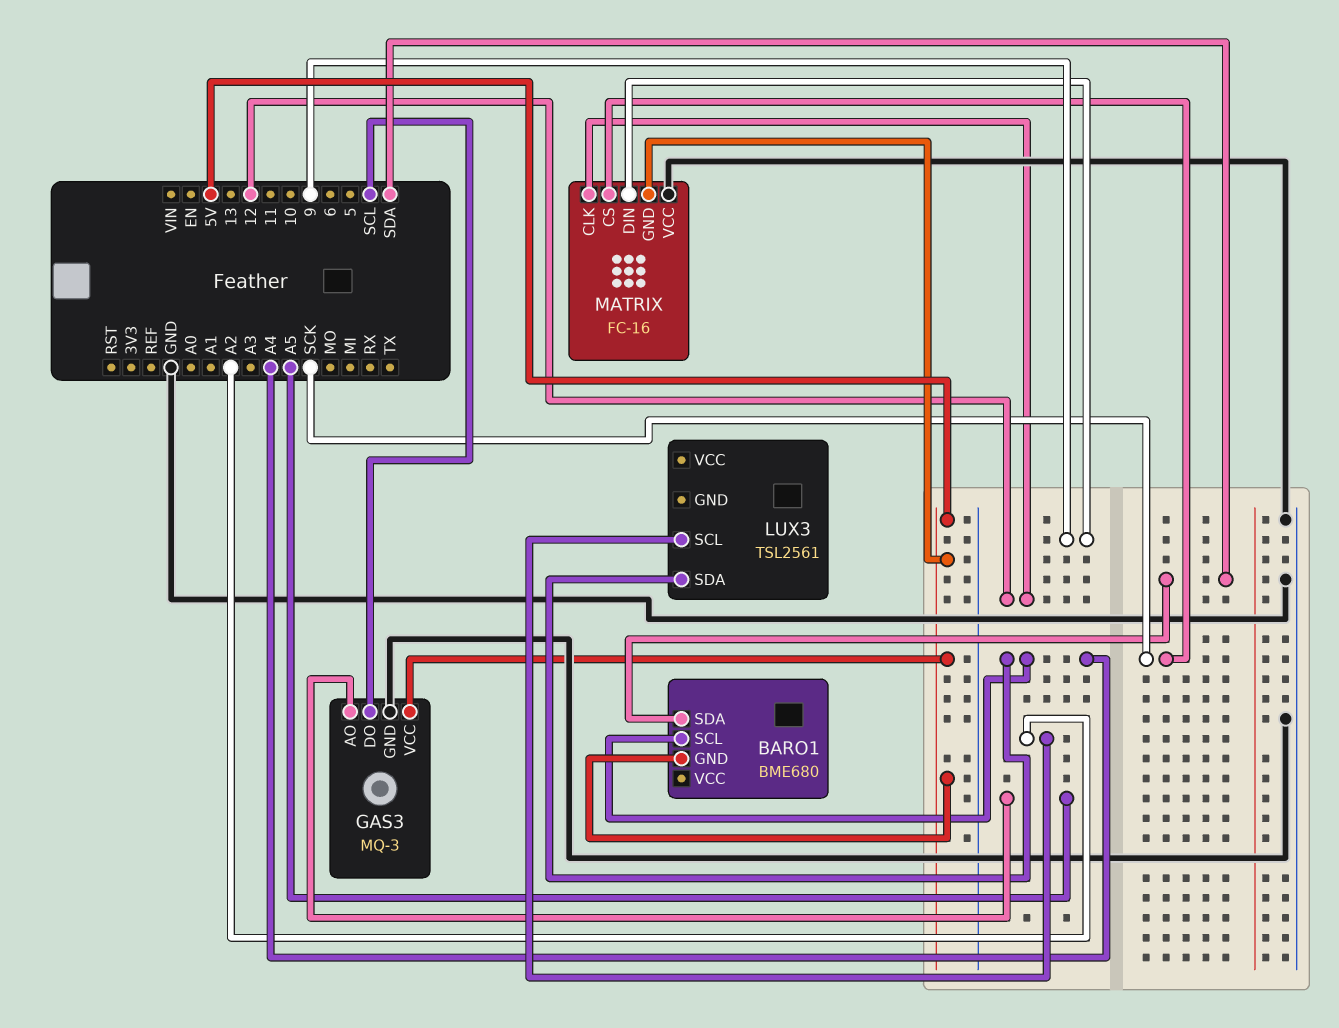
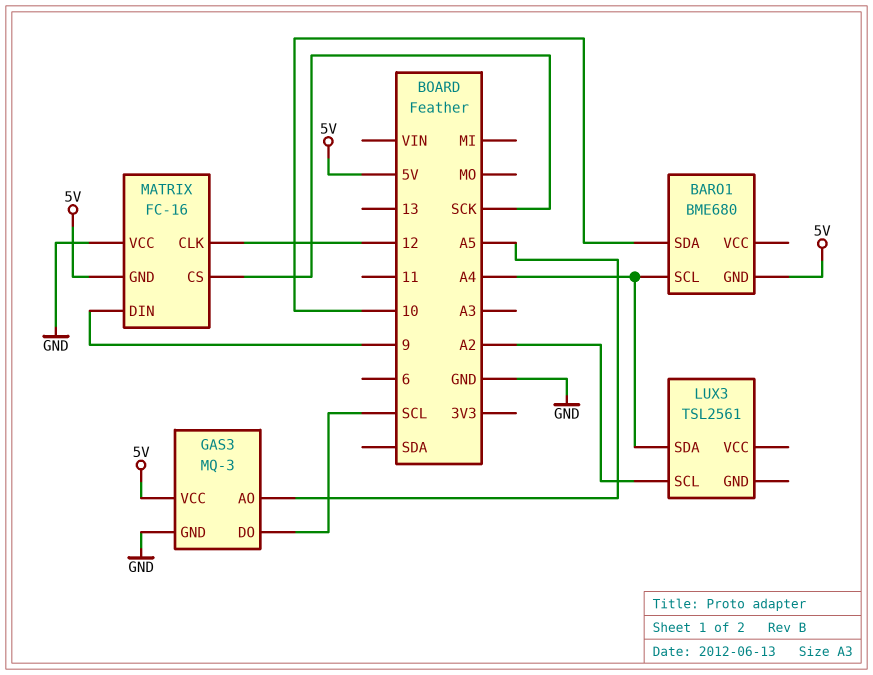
BARO1 pin SDA: SDA -> 10

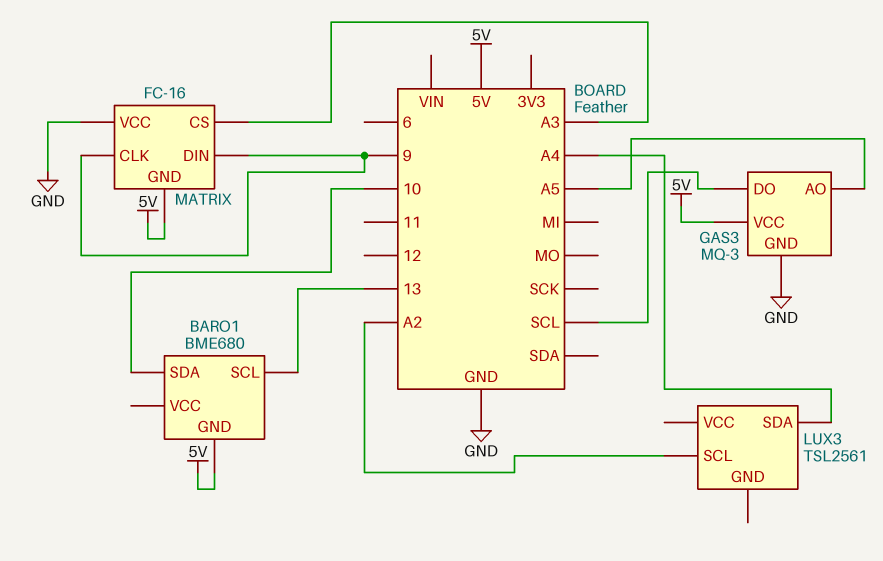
BARO1 pin SCL: A4 -> 13
MATRIX pin CLK: 12 -> 9
MATRIX pin CS: SCK -> A3

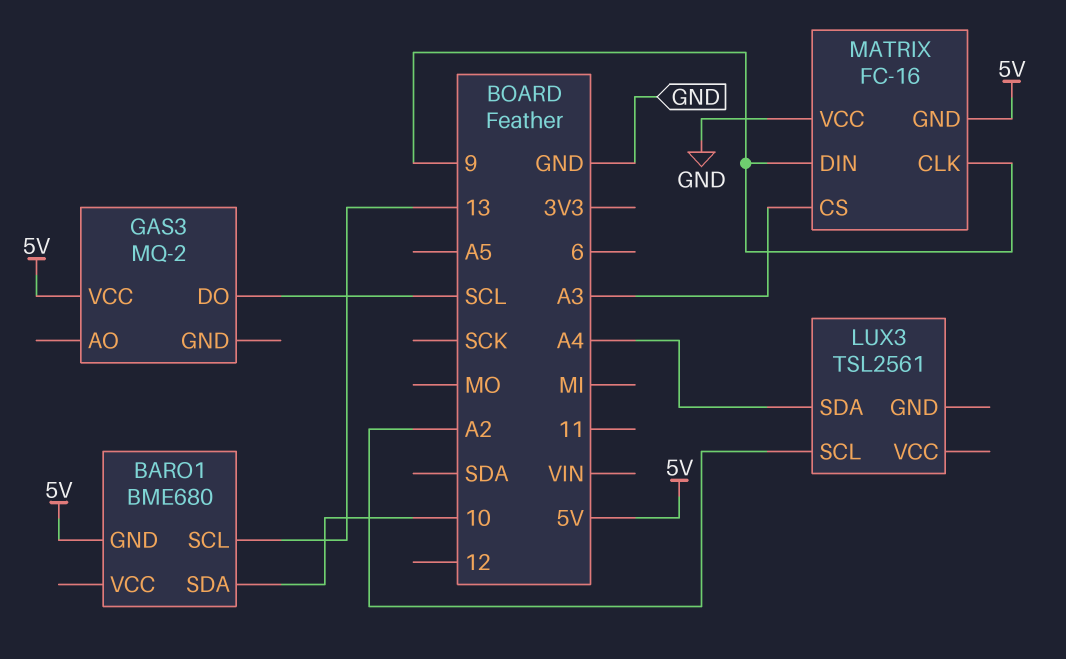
GAS3: MQ-3 -> MQ-2
GAS3 pin AO: A5 -> none
GAS3 pin GND: GND -> none

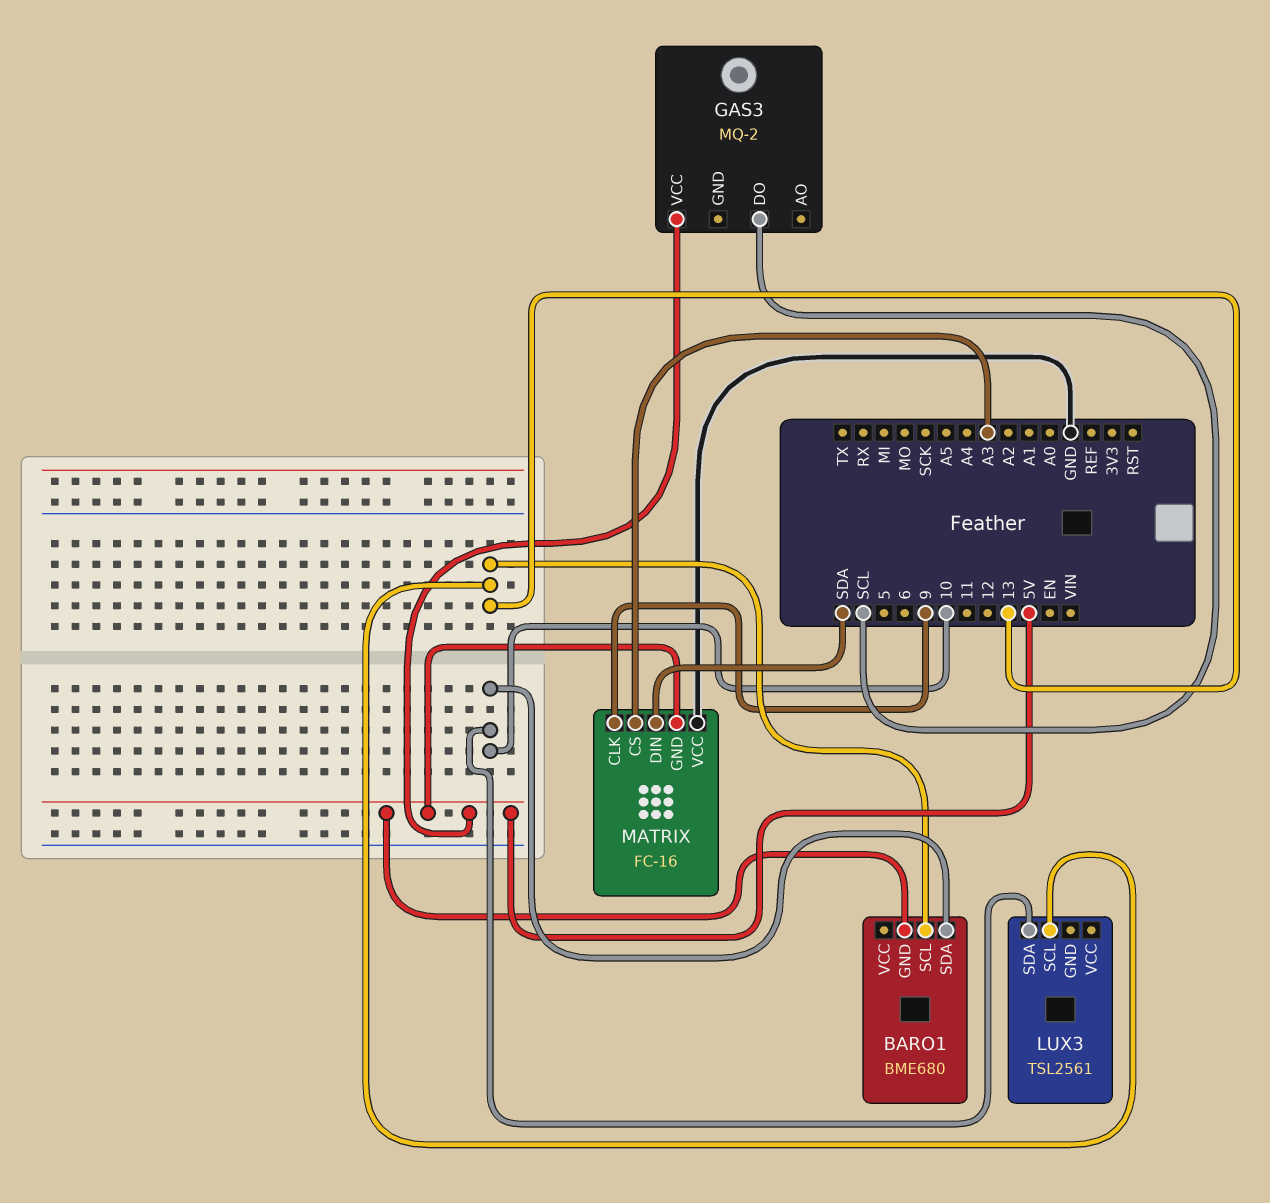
LUX3 pin SCL: A2 -> 13
LUX3 pin SDA: A4 -> 10
MATRIX pin DIN: 9 -> SDA

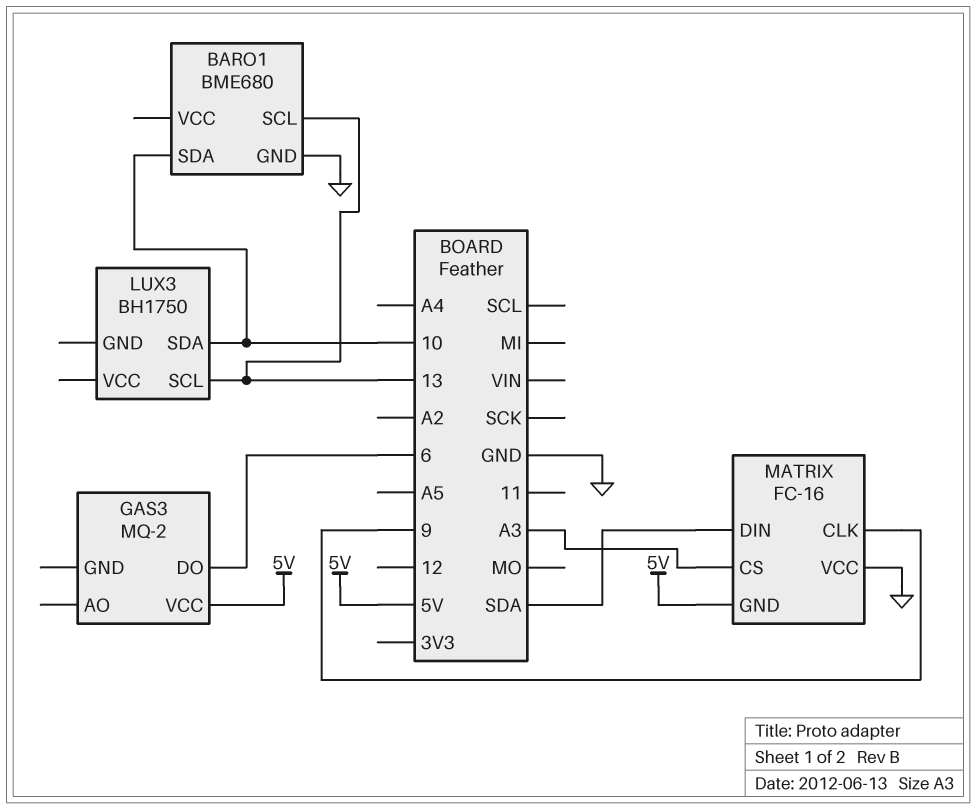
BARO1 pin GND: 5V -> GND
GAS3 pin DO: SCL -> 6
LUX3: TSL2561 -> BH1750

